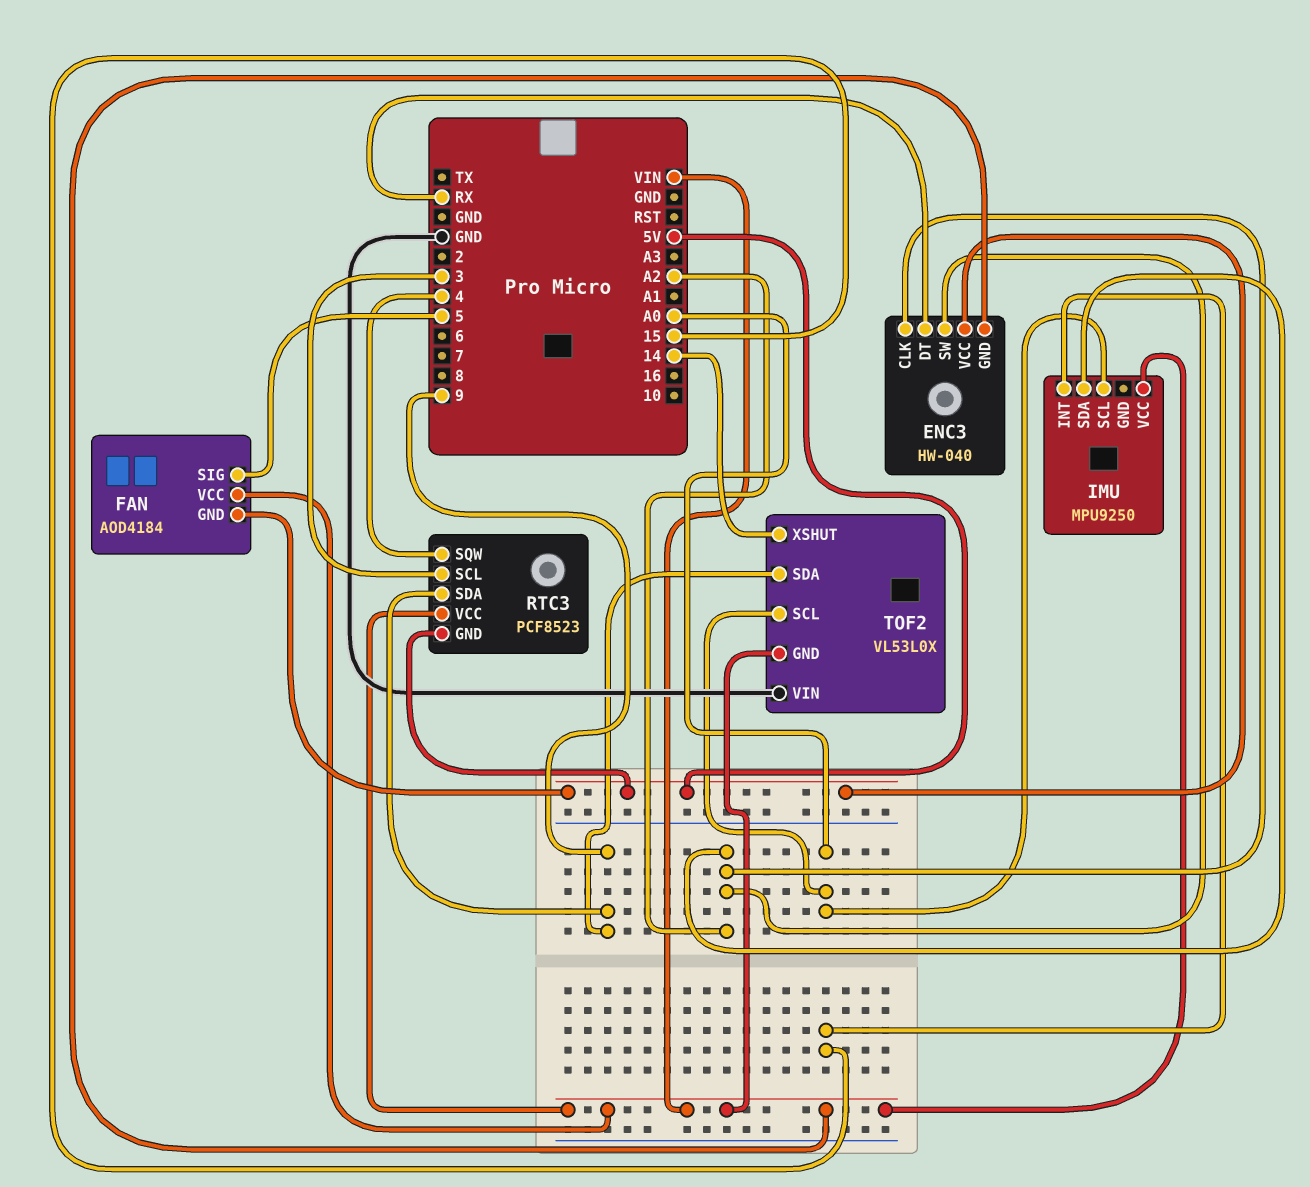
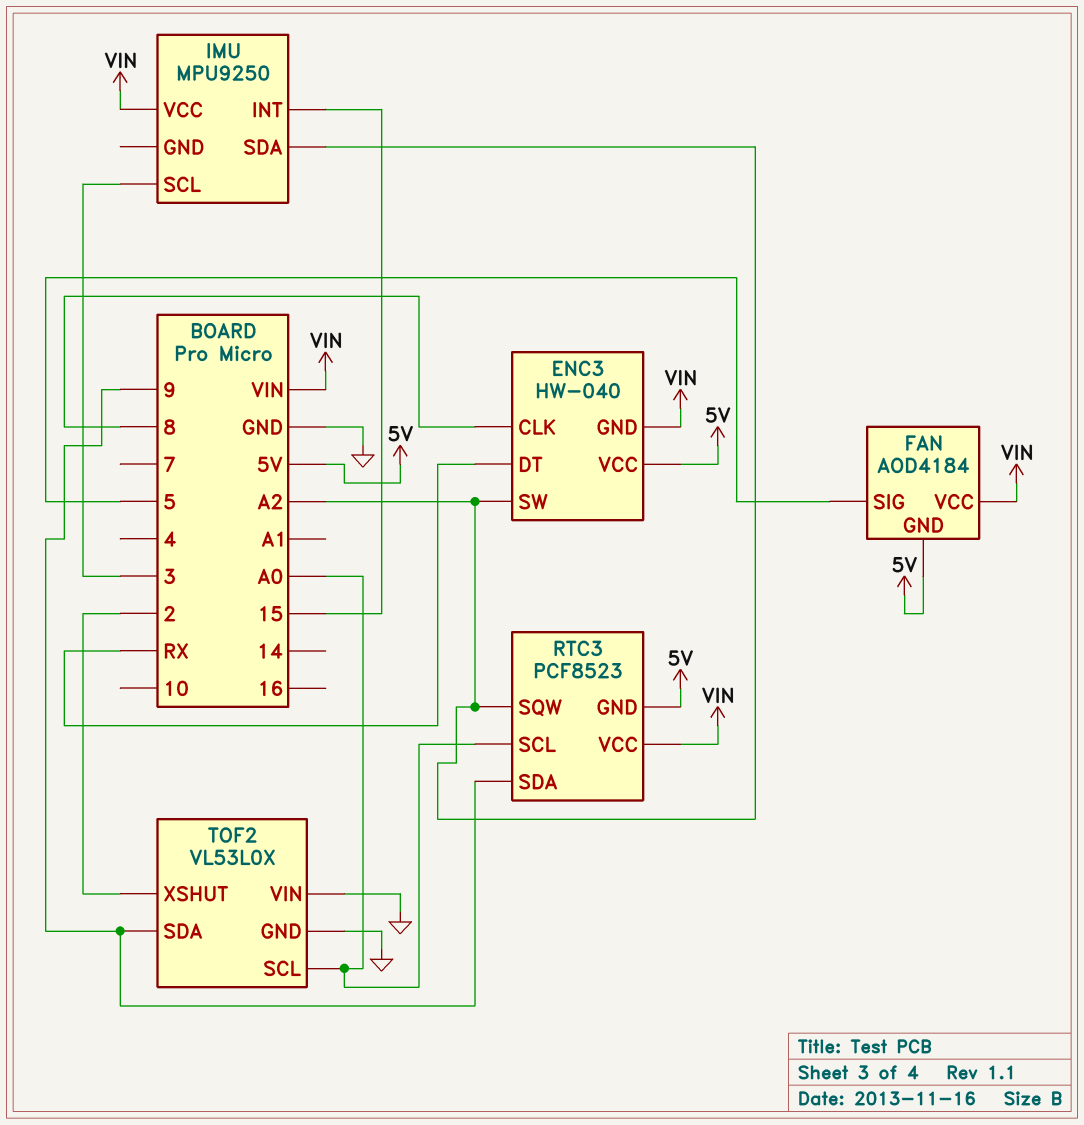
ENC3 pin CLK: A2 -> 8
IMU pin SCL: A0 -> 3
RTC3 pin SCL: 3 -> A0
RTC3 pin SQW: 4 -> A2
TOF2 pin GND: VIN -> GND
TOF2 pin XSHUT: 14 -> 2

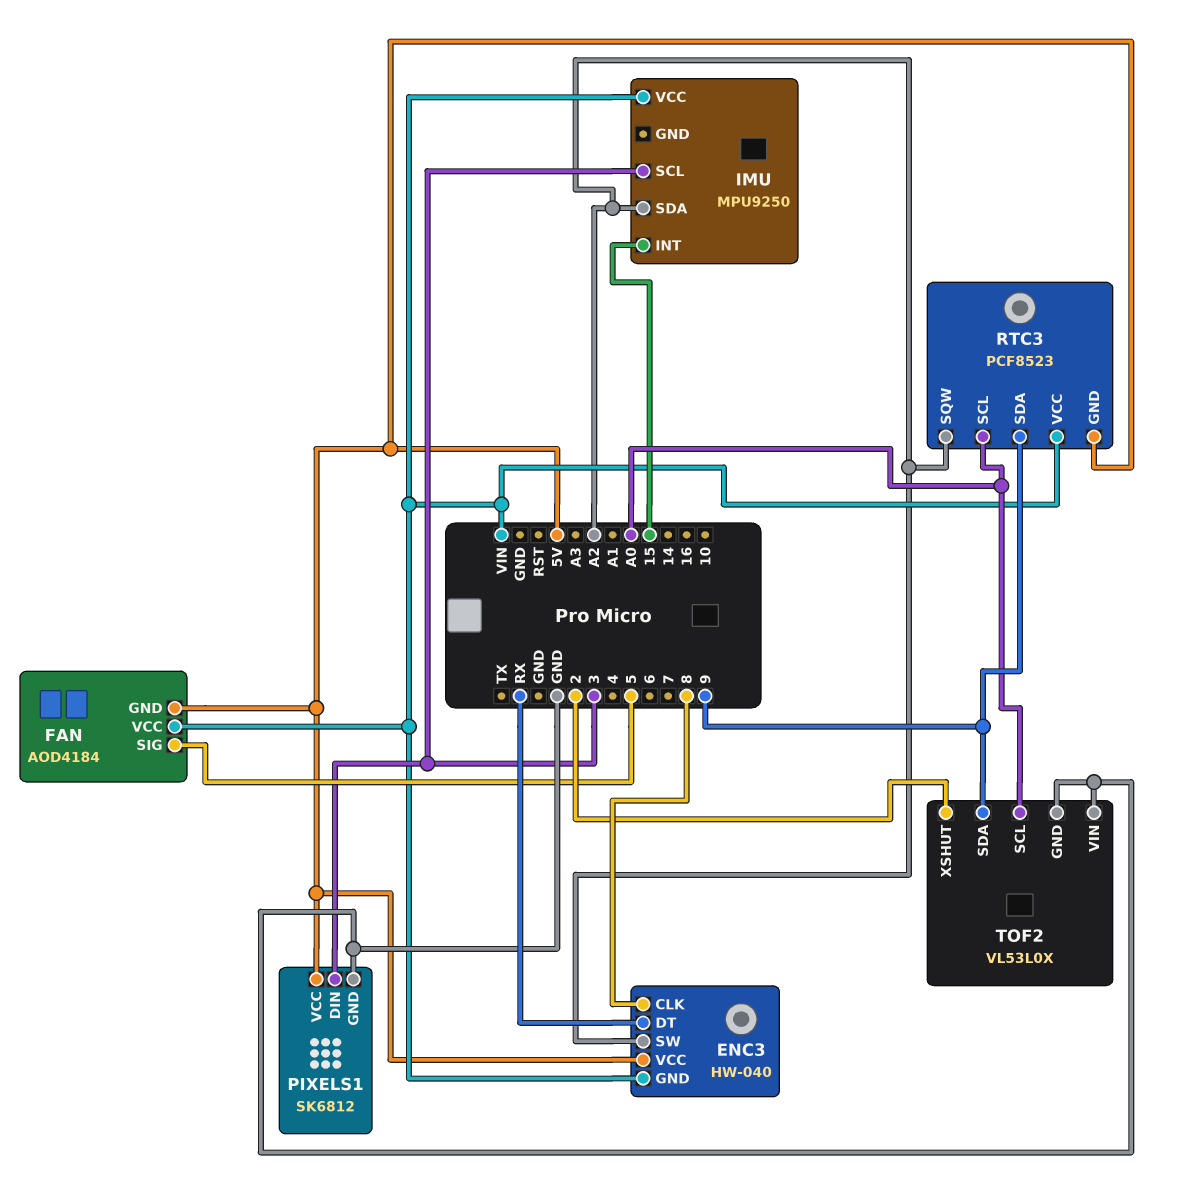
PIXELS1: none -> SK6812
PIXELS1 pin DIN: none -> 3
PIXELS1 pin GND: none -> GND
PIXELS1 pin VCC: none -> 5V

